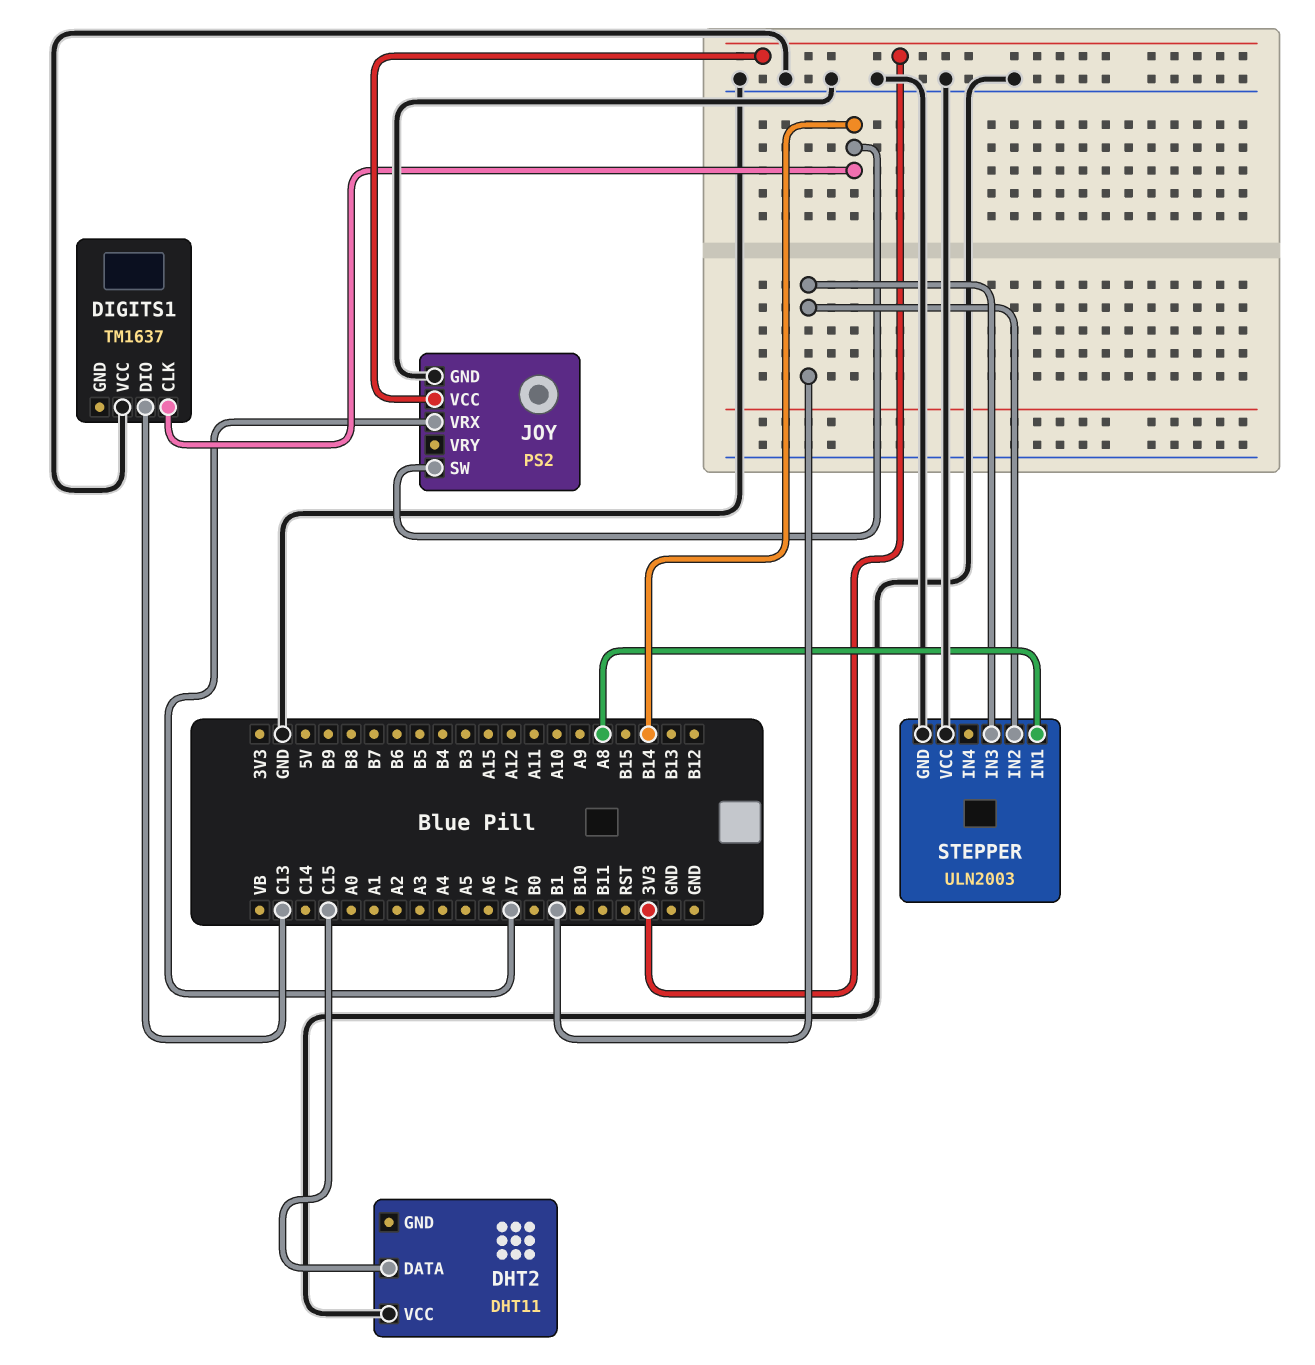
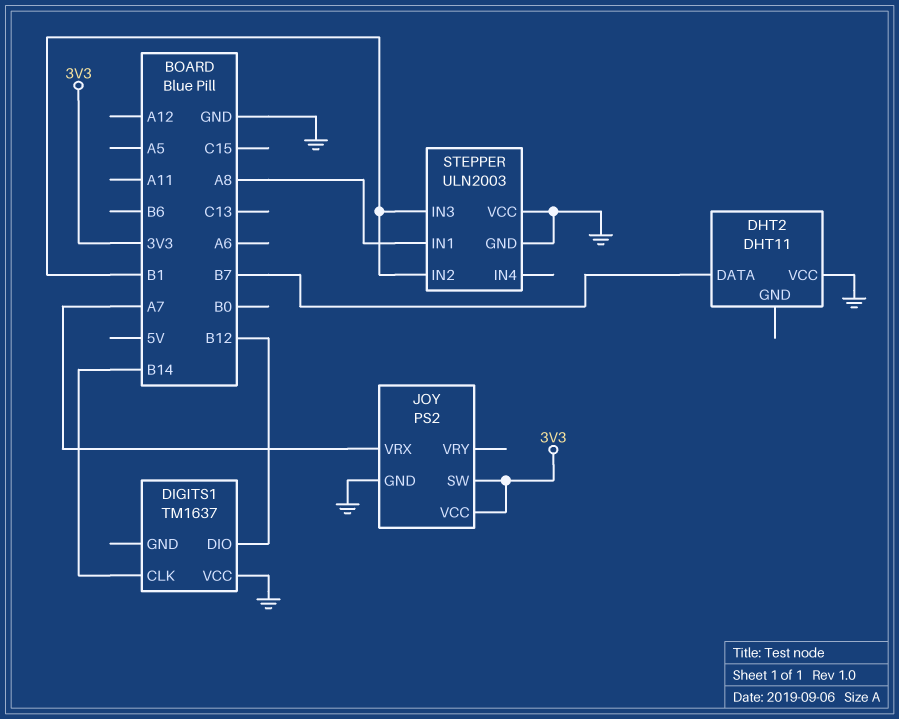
DHT2 pin DATA: C15 -> B7
DIGITS1 pin DIO: C13 -> B12
JOY pin SW: B14 -> 3V3

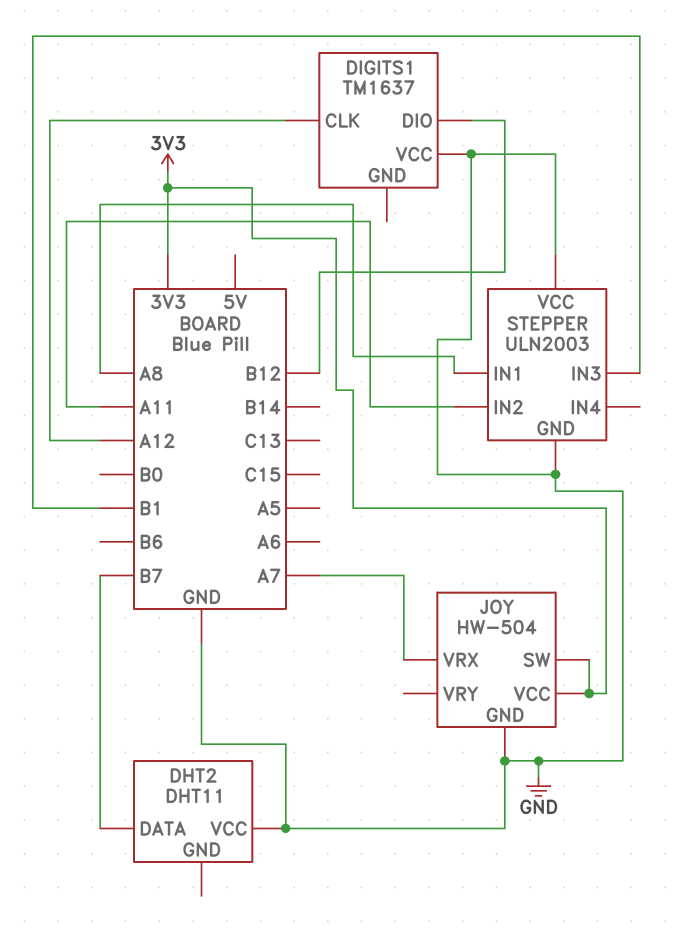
DIGITS1 pin CLK: B14 -> A12
JOY: PS2 -> HW-504
STEPPER pin IN2: B1 -> A11

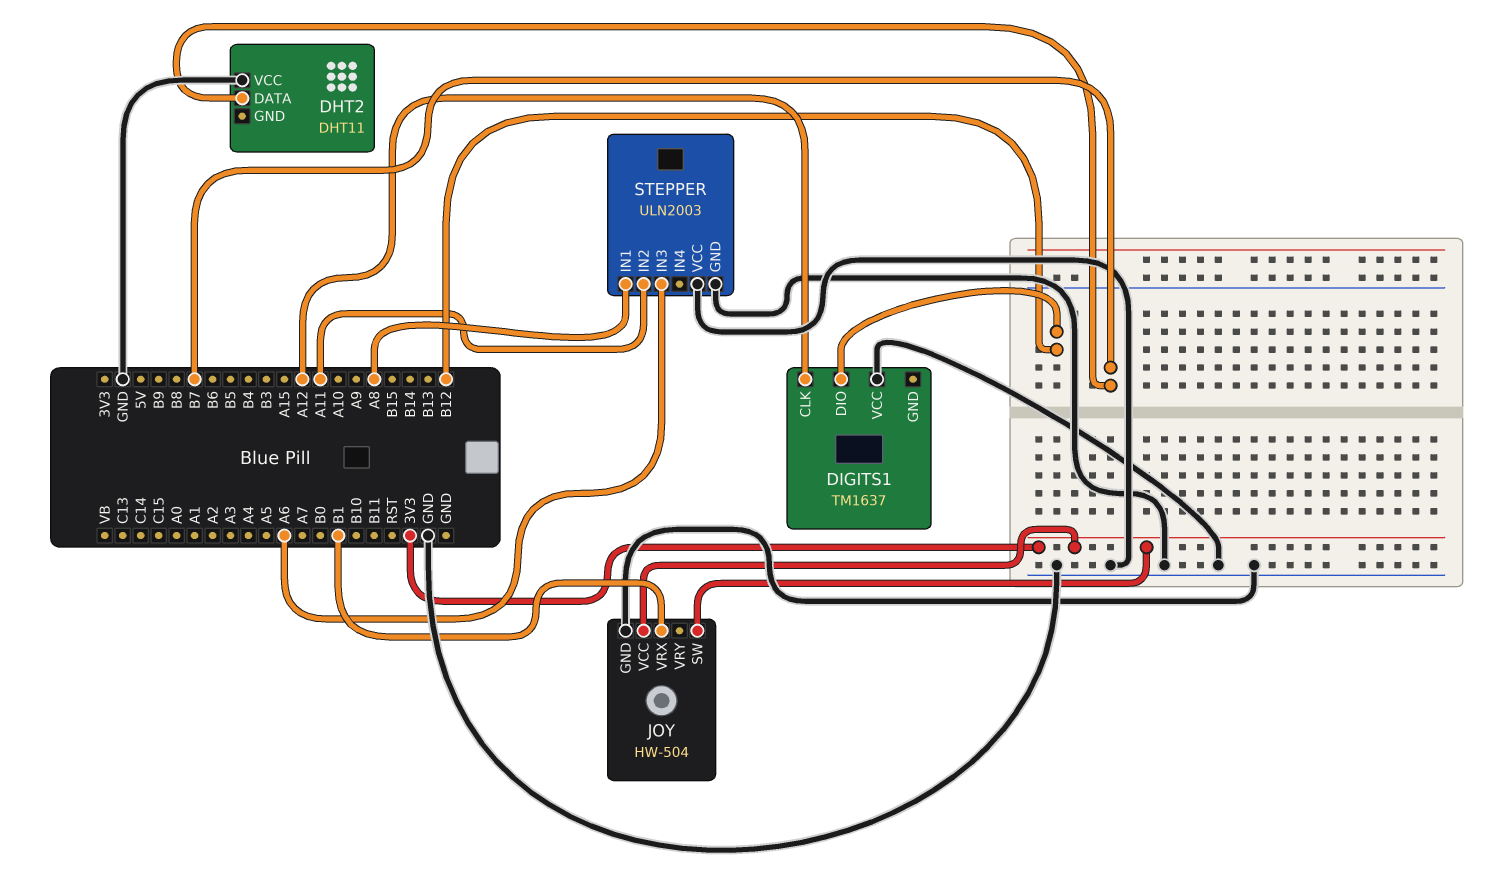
JOY pin VRX: A7 -> B1
STEPPER pin IN3: B1 -> A6

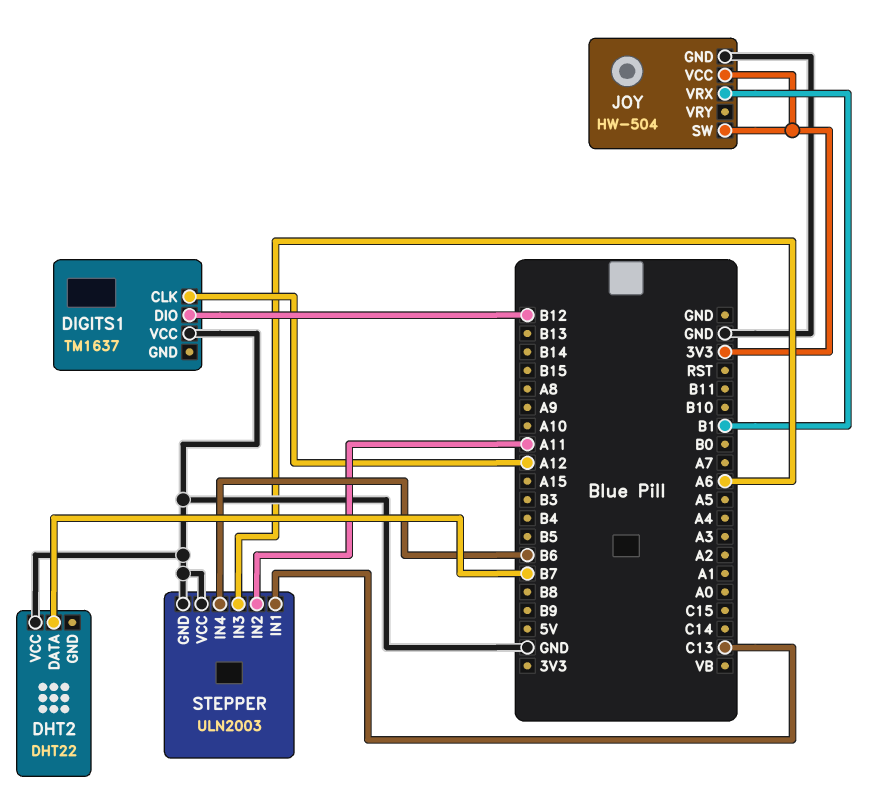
DHT2: DHT11 -> DHT22
STEPPER pin IN1: A8 -> C13
STEPPER pin IN4: none -> B6

